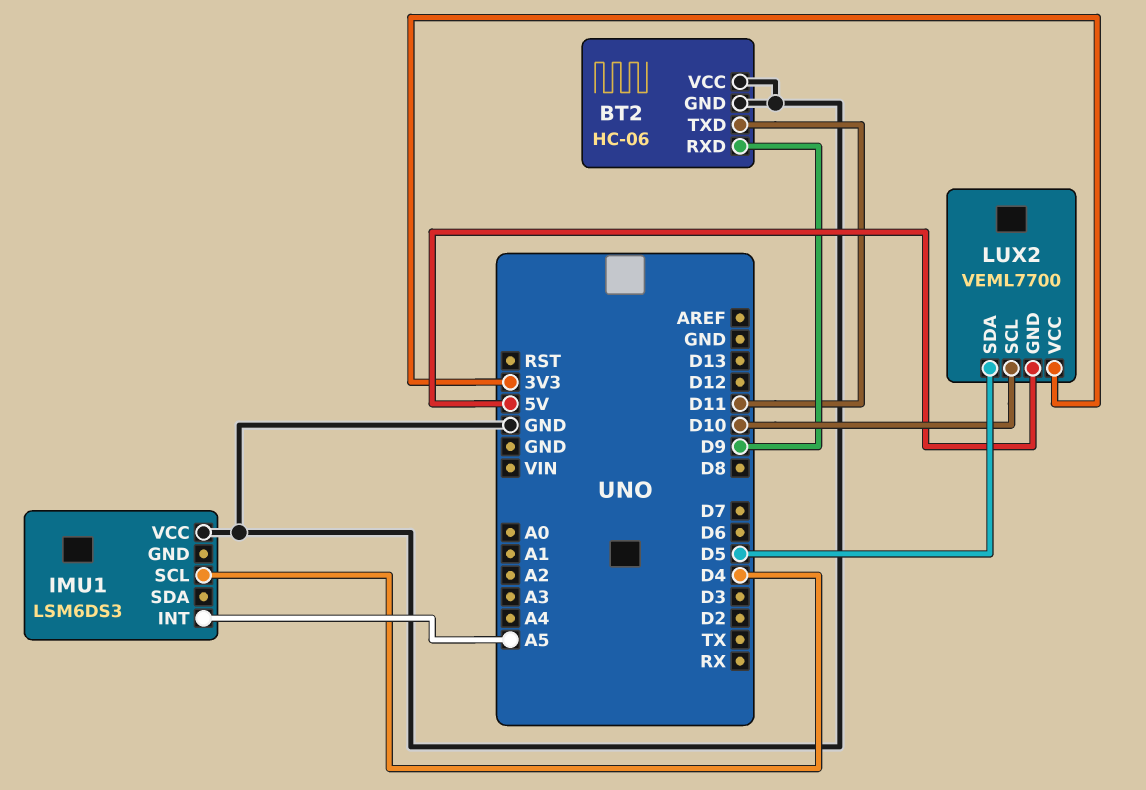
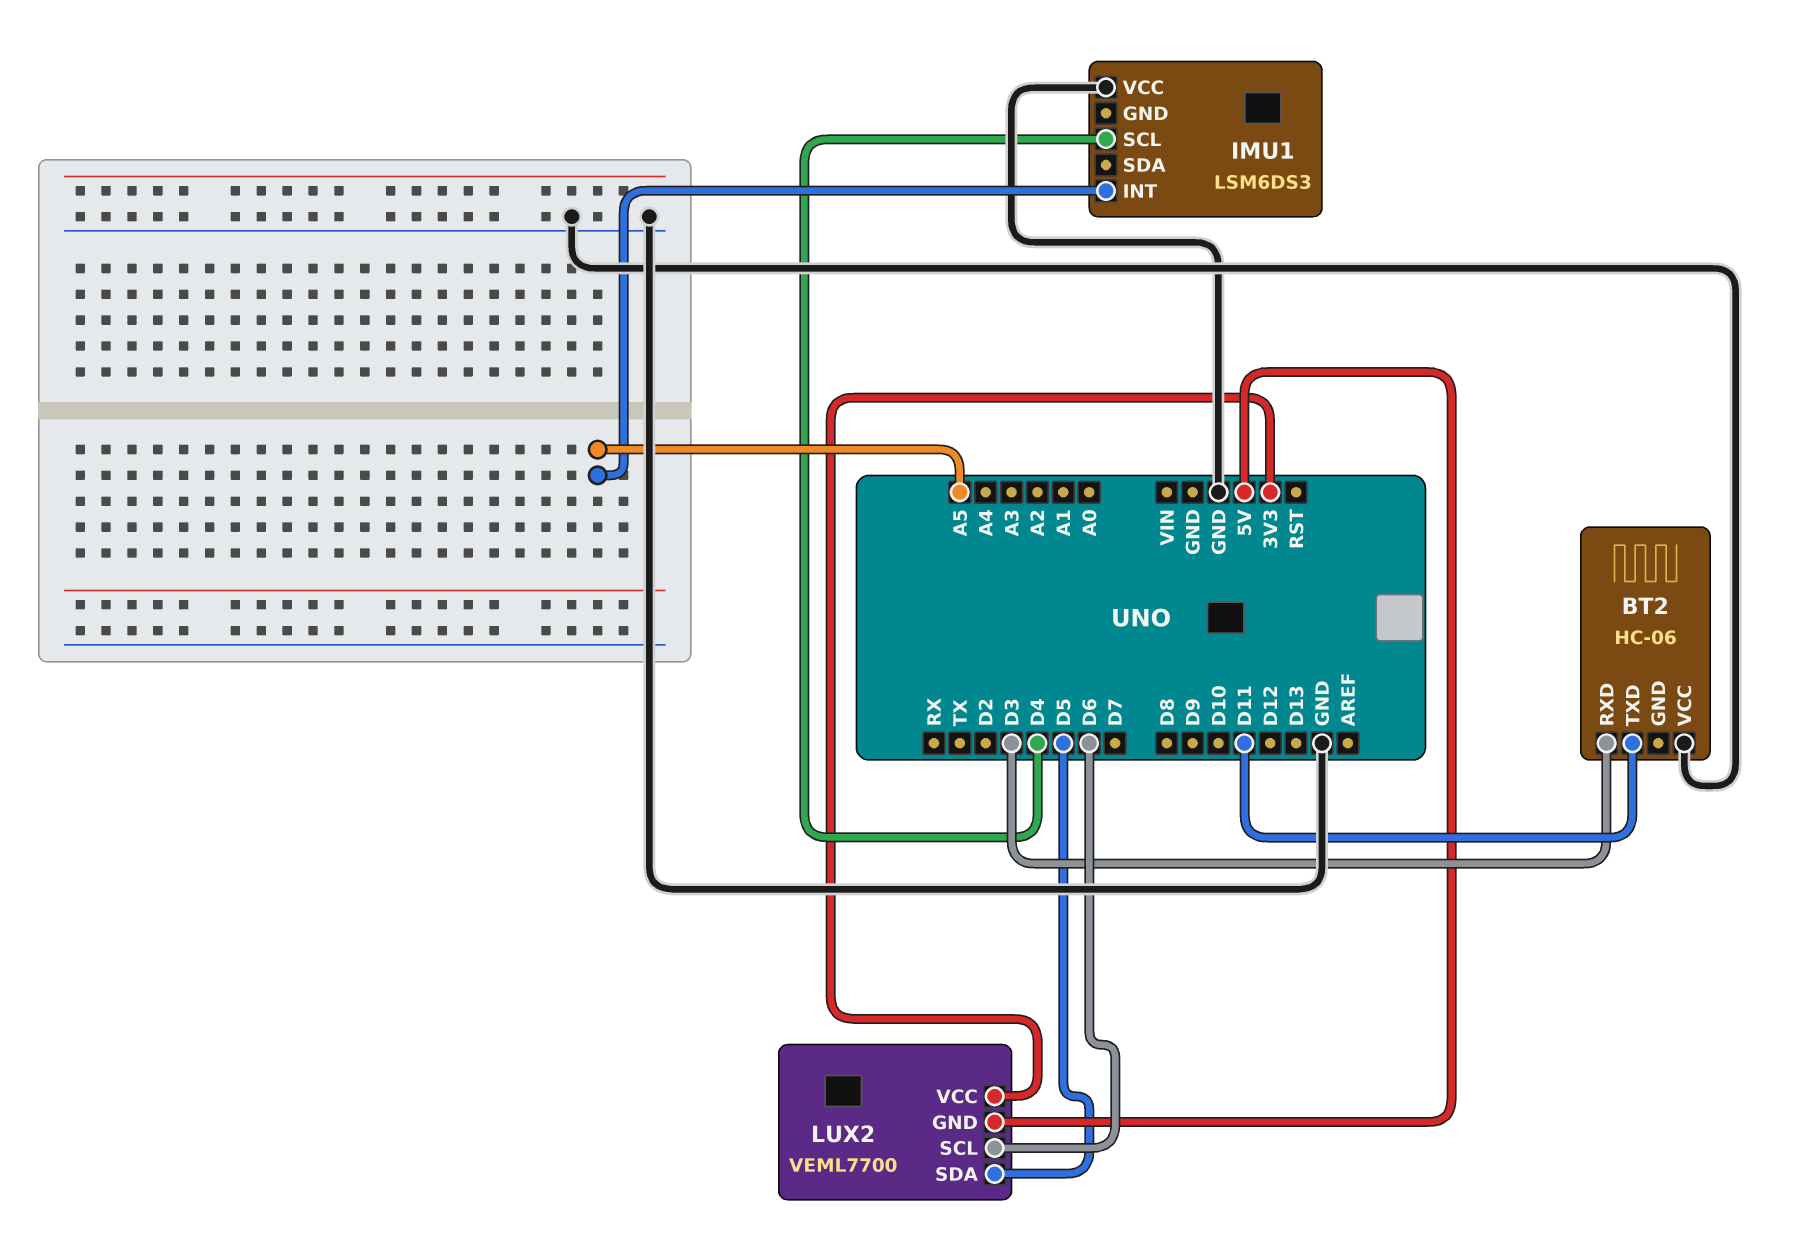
BT2 pin GND: GND -> none
BT2 pin RXD: D9 -> D3
LUX2 pin SCL: D10 -> D6

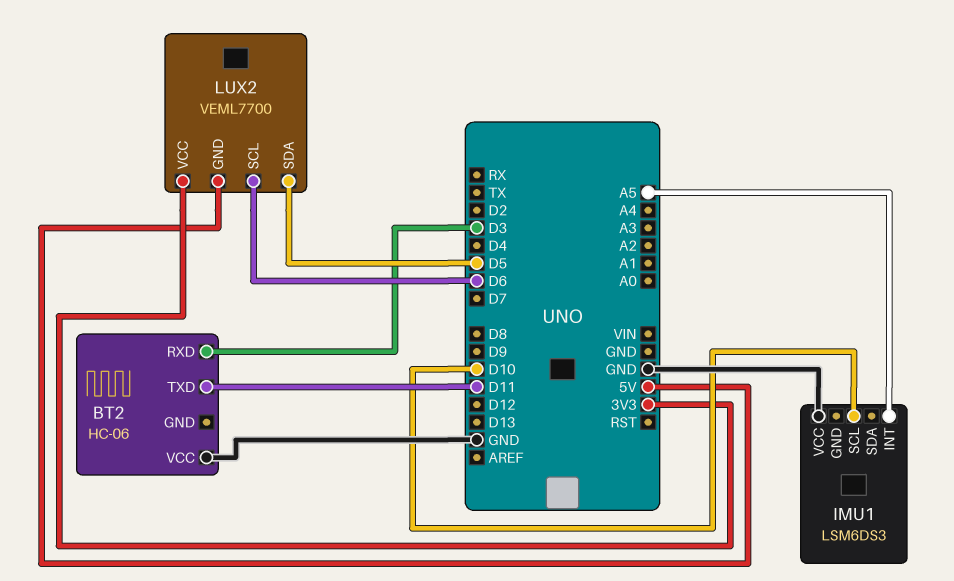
IMU1 pin SCL: D4 -> D10

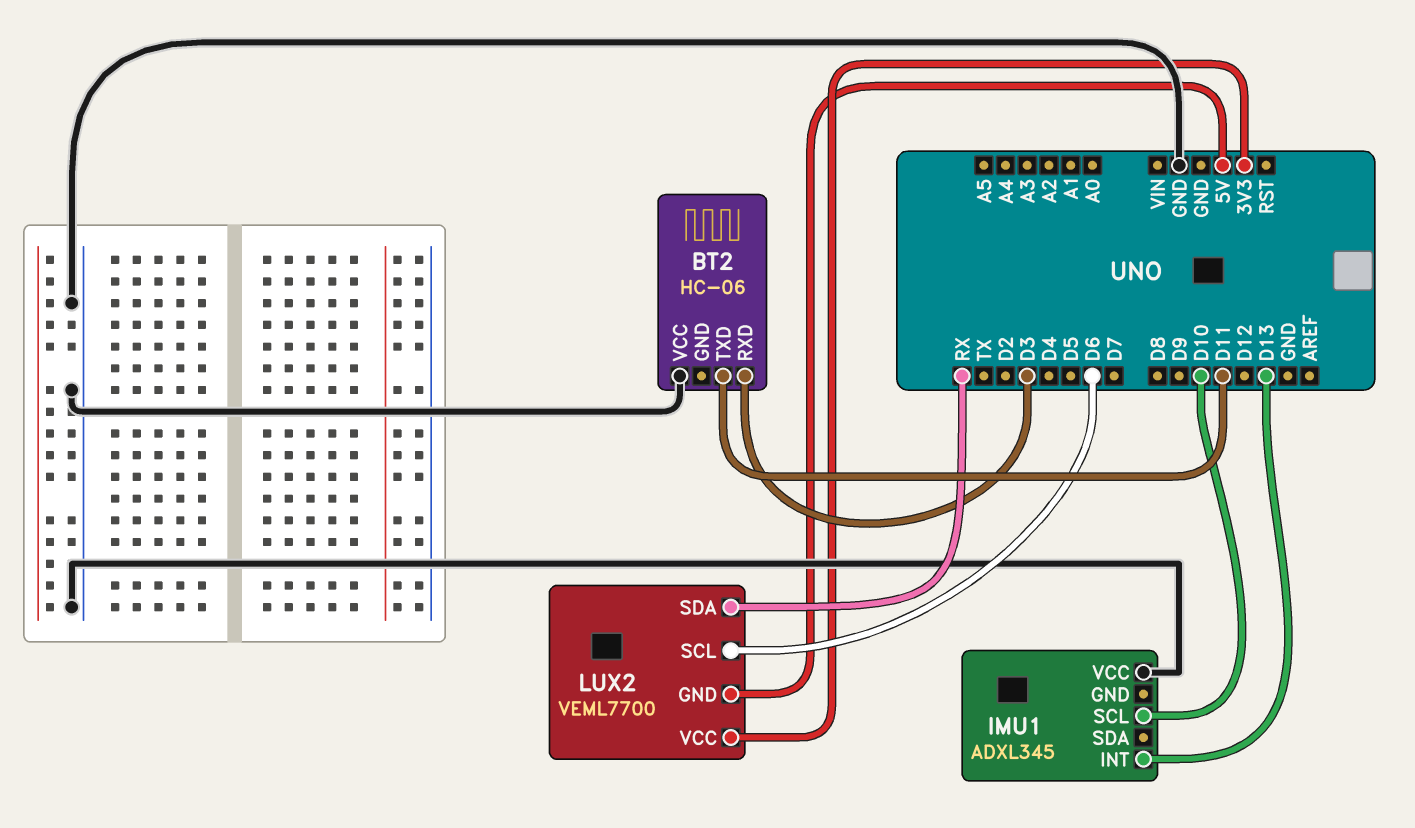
IMU1: LSM6DS3 -> ADXL345
IMU1 pin INT: A5 -> D13
LUX2 pin SDA: D5 -> RX

